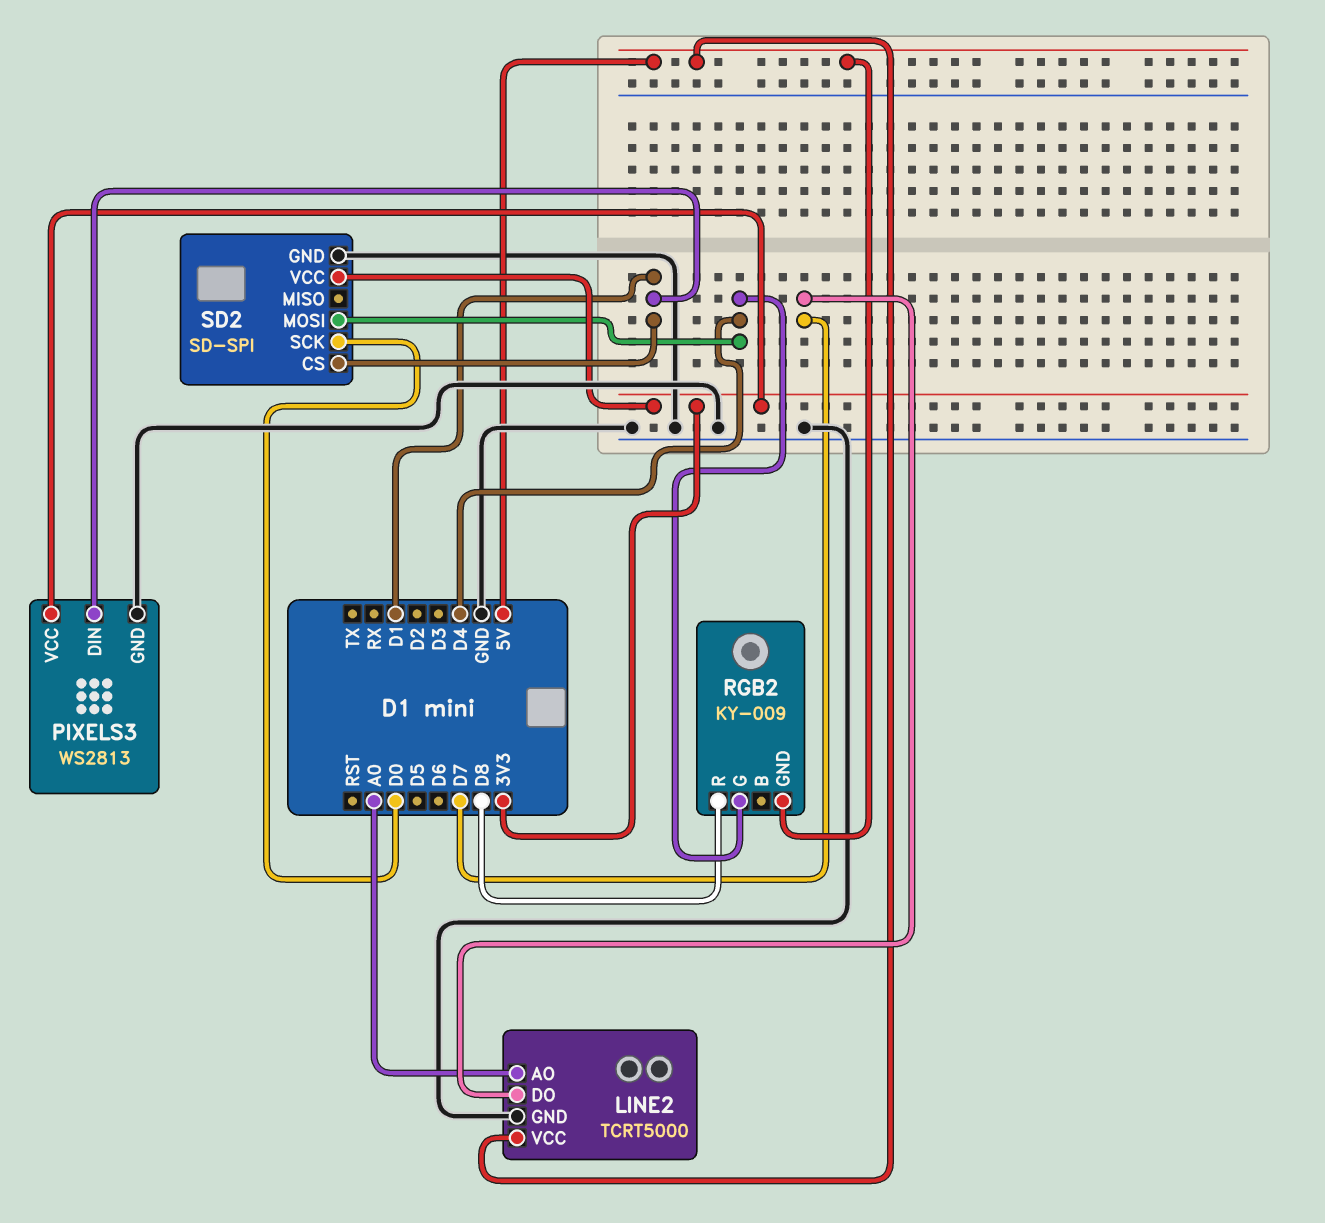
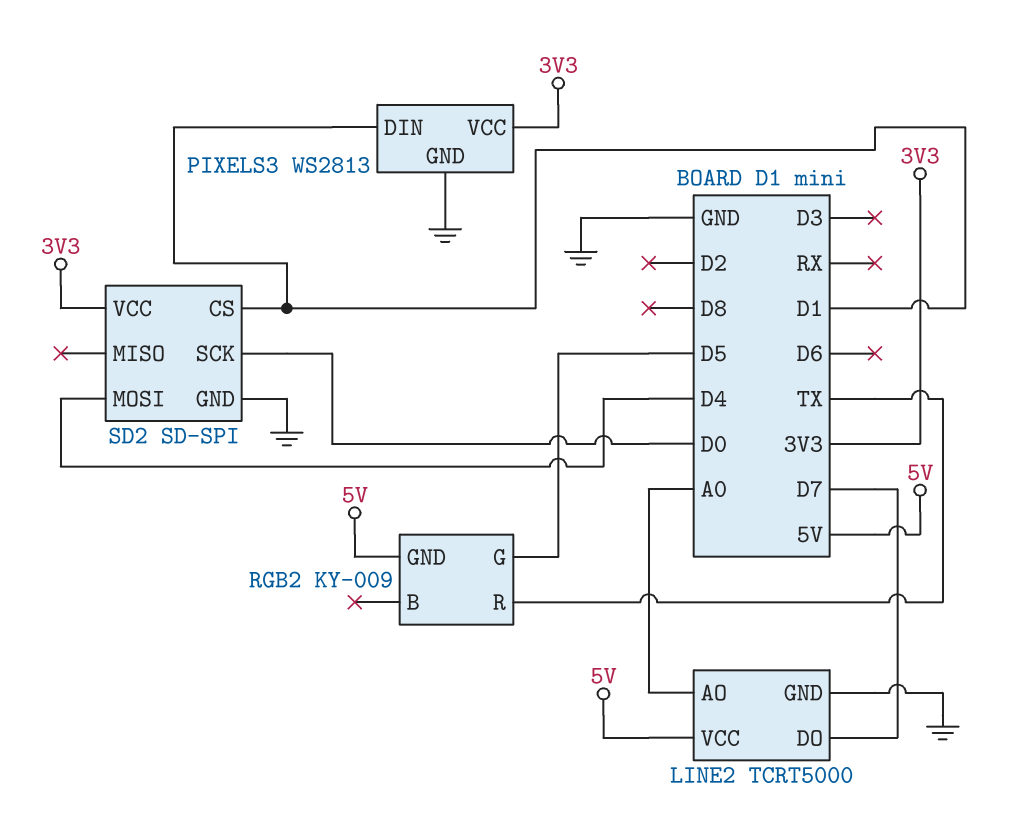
RGB2 pin G: D4 -> D5
RGB2 pin R: D8 -> TX

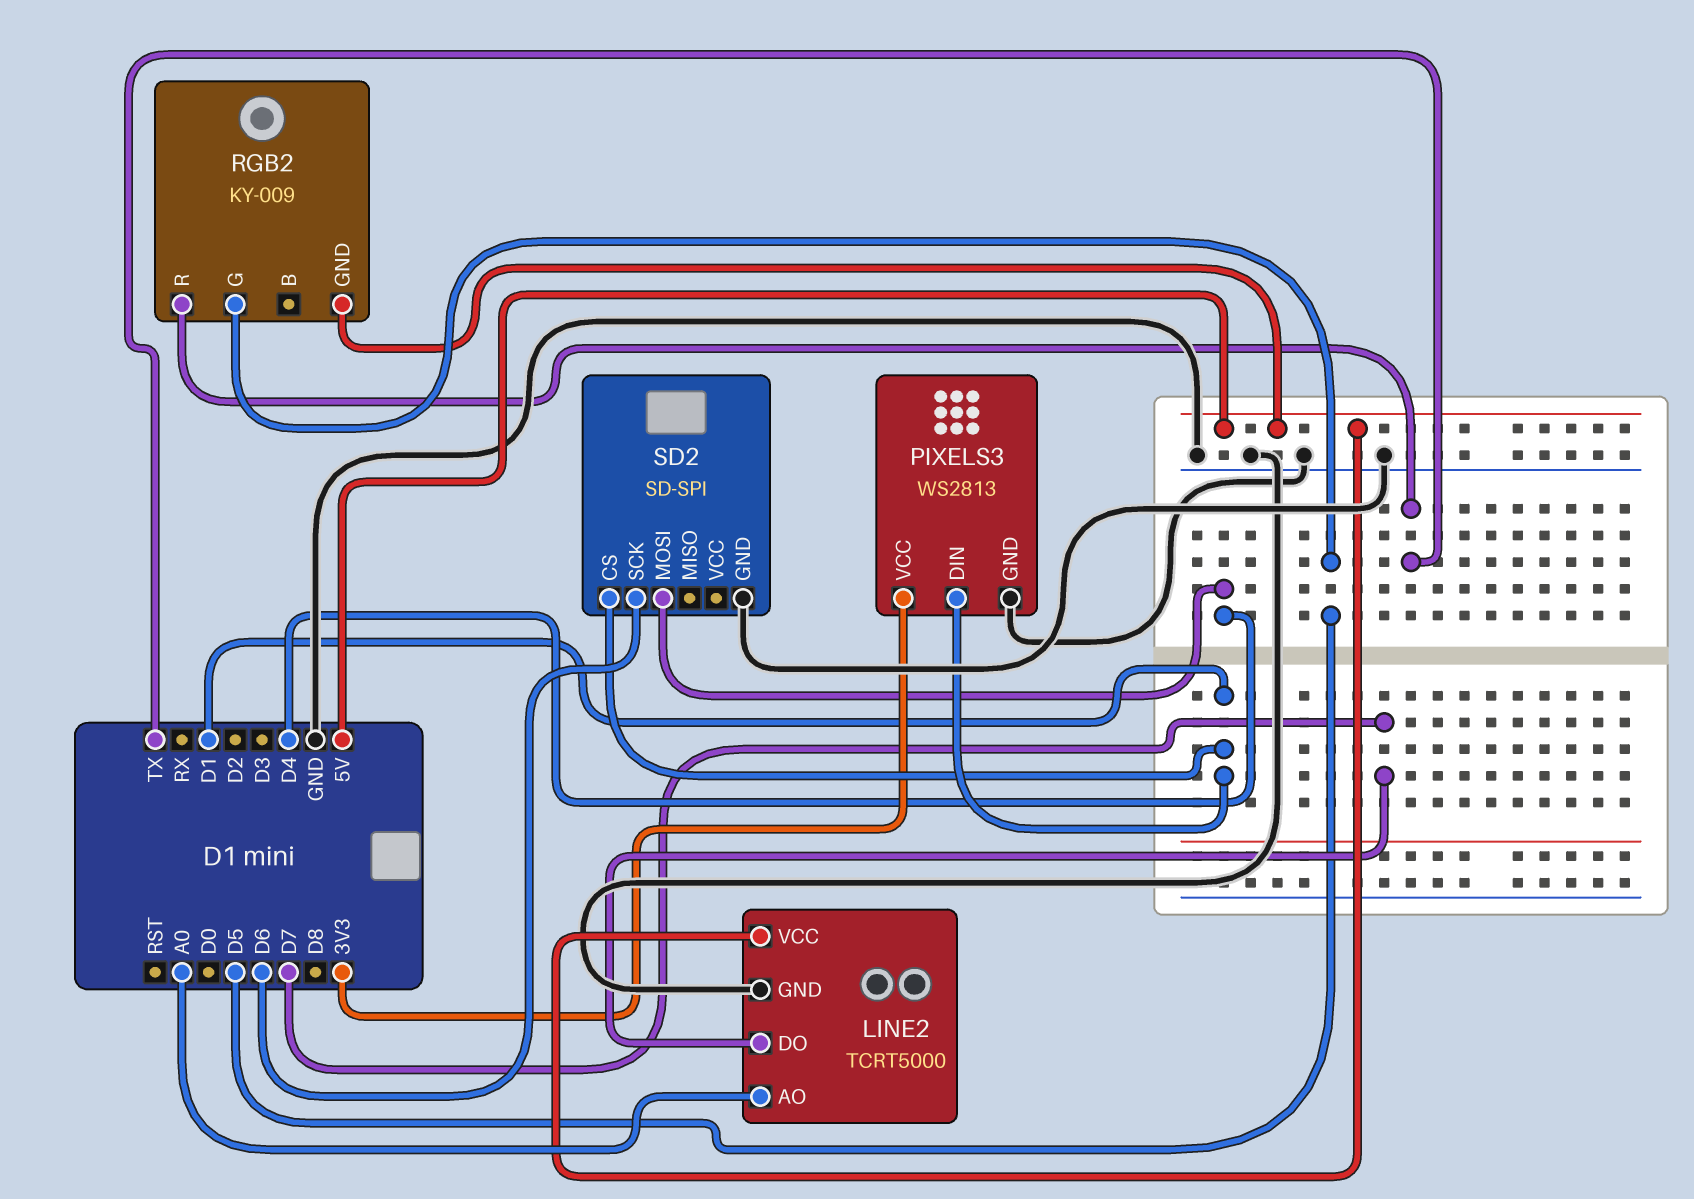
SD2 pin SCK: D0 -> D6
SD2 pin VCC: 3V3 -> none

